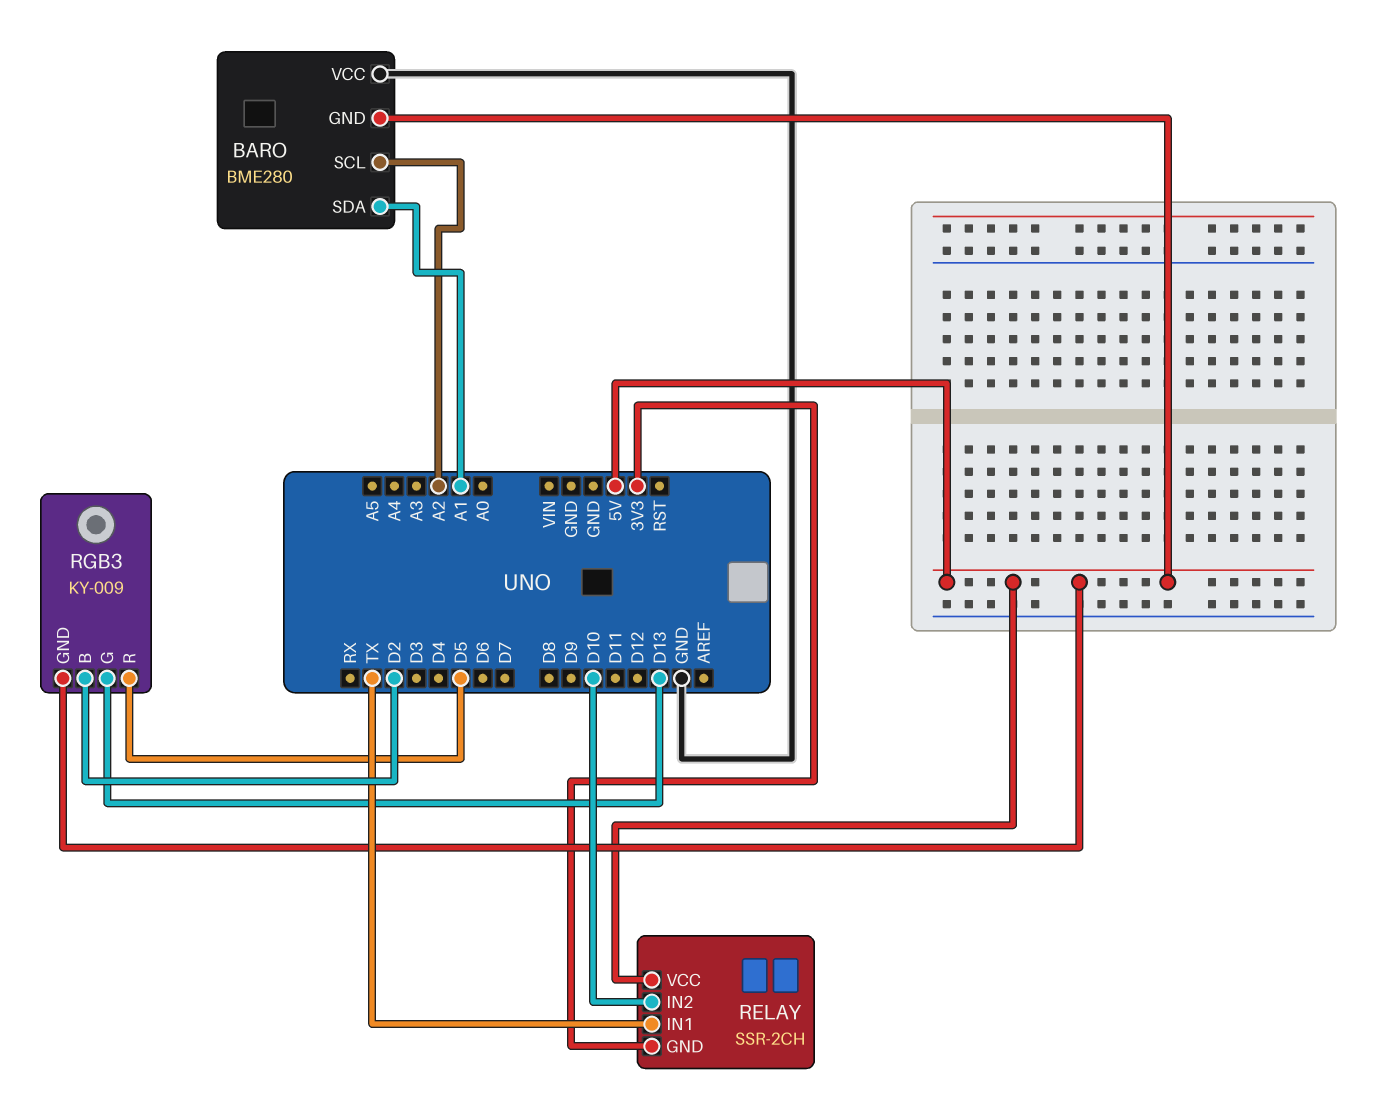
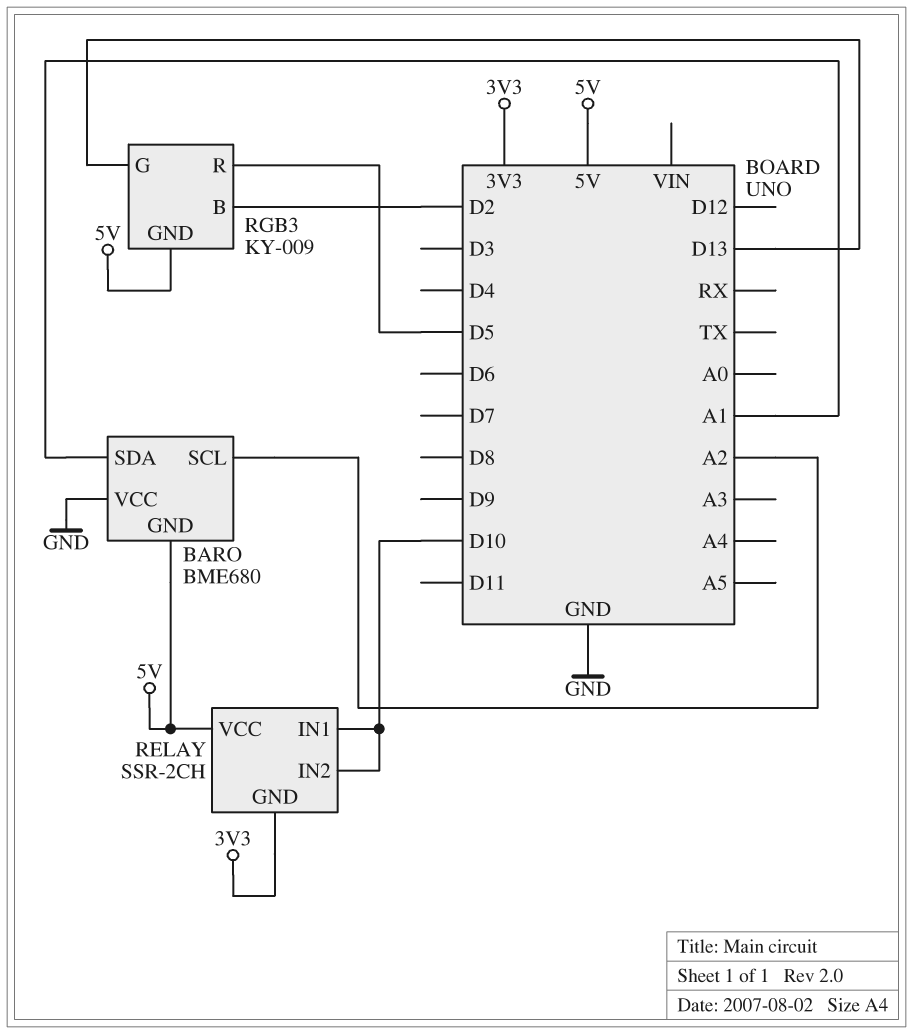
BARO: BME280 -> BME680
RELAY pin IN1: TX -> D10

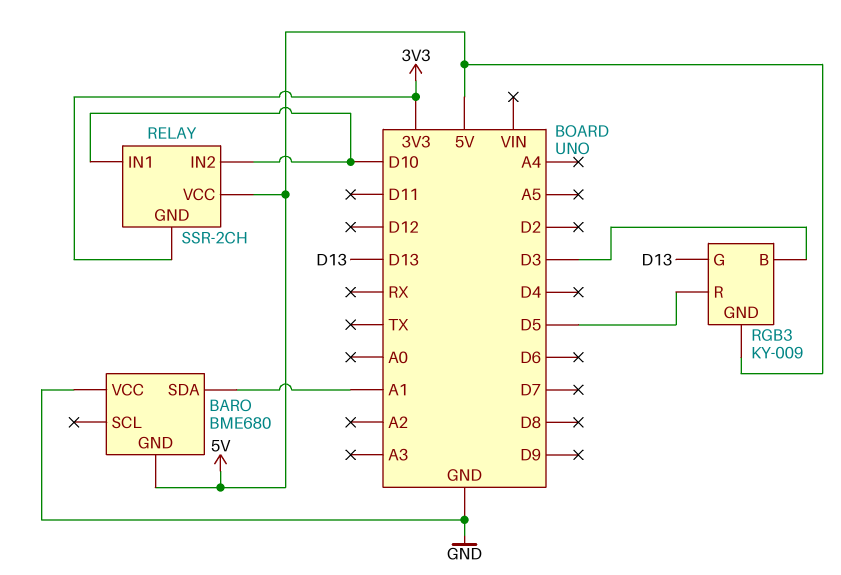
BARO pin SCL: A2 -> none
RGB3 pin B: D2 -> D3

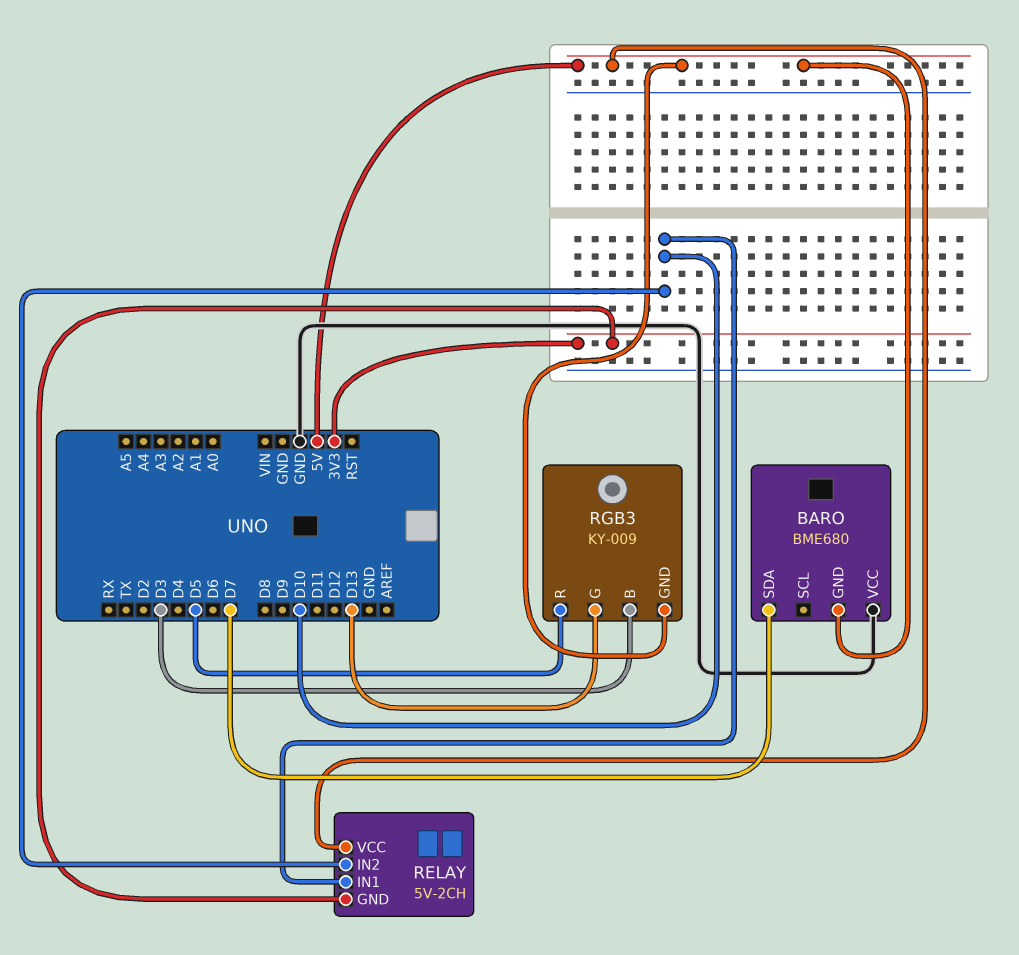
BARO pin SDA: A1 -> D7
RELAY: SSR-2CH -> 5V-2CH

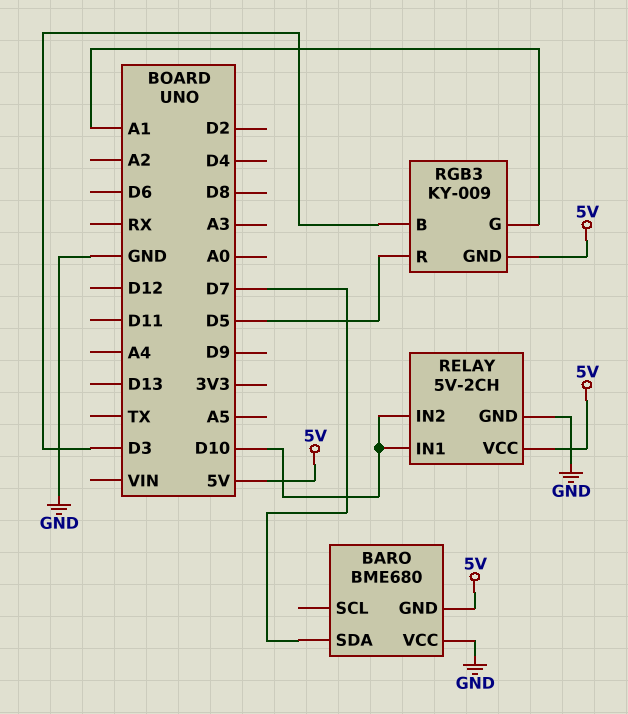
RELAY pin GND: 3V3 -> GND
RGB3 pin G: D13 -> A1

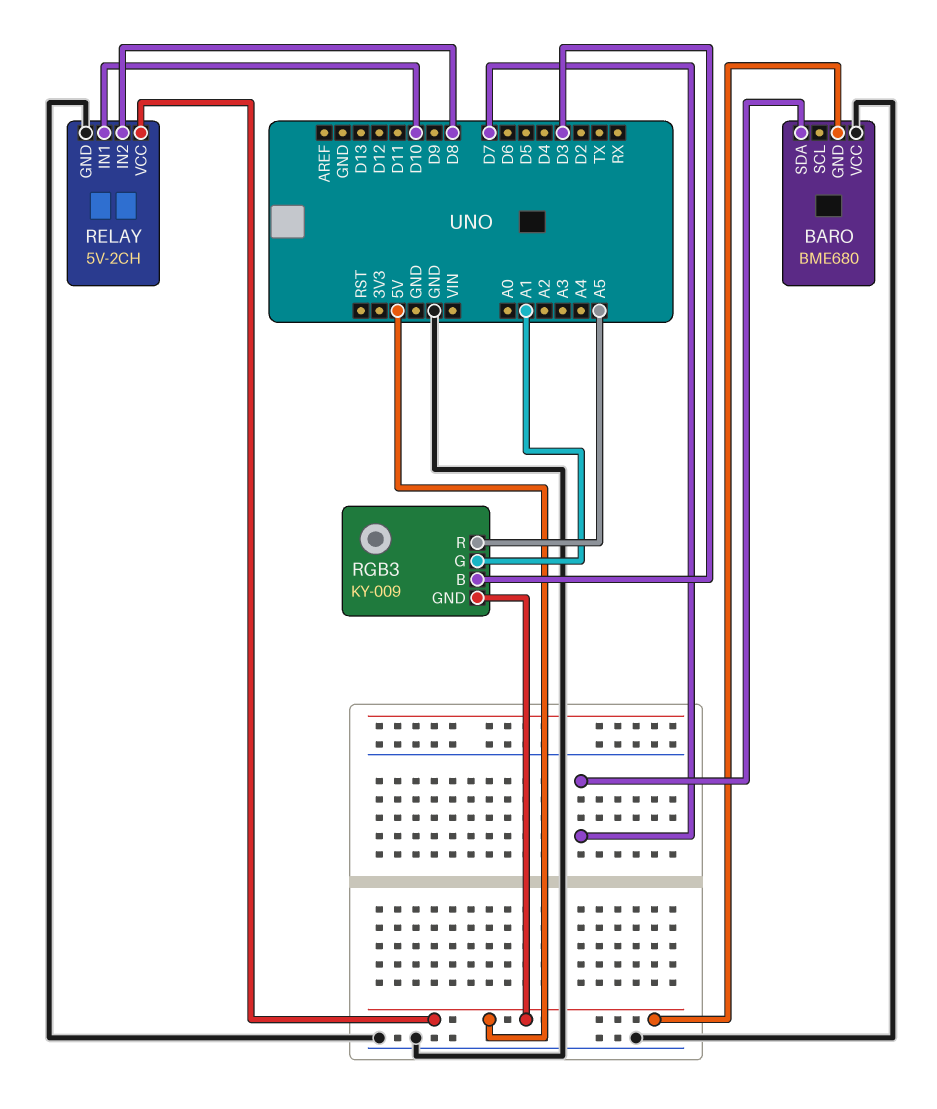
RELAY pin IN2: D10 -> D8
RGB3 pin R: D5 -> A5

